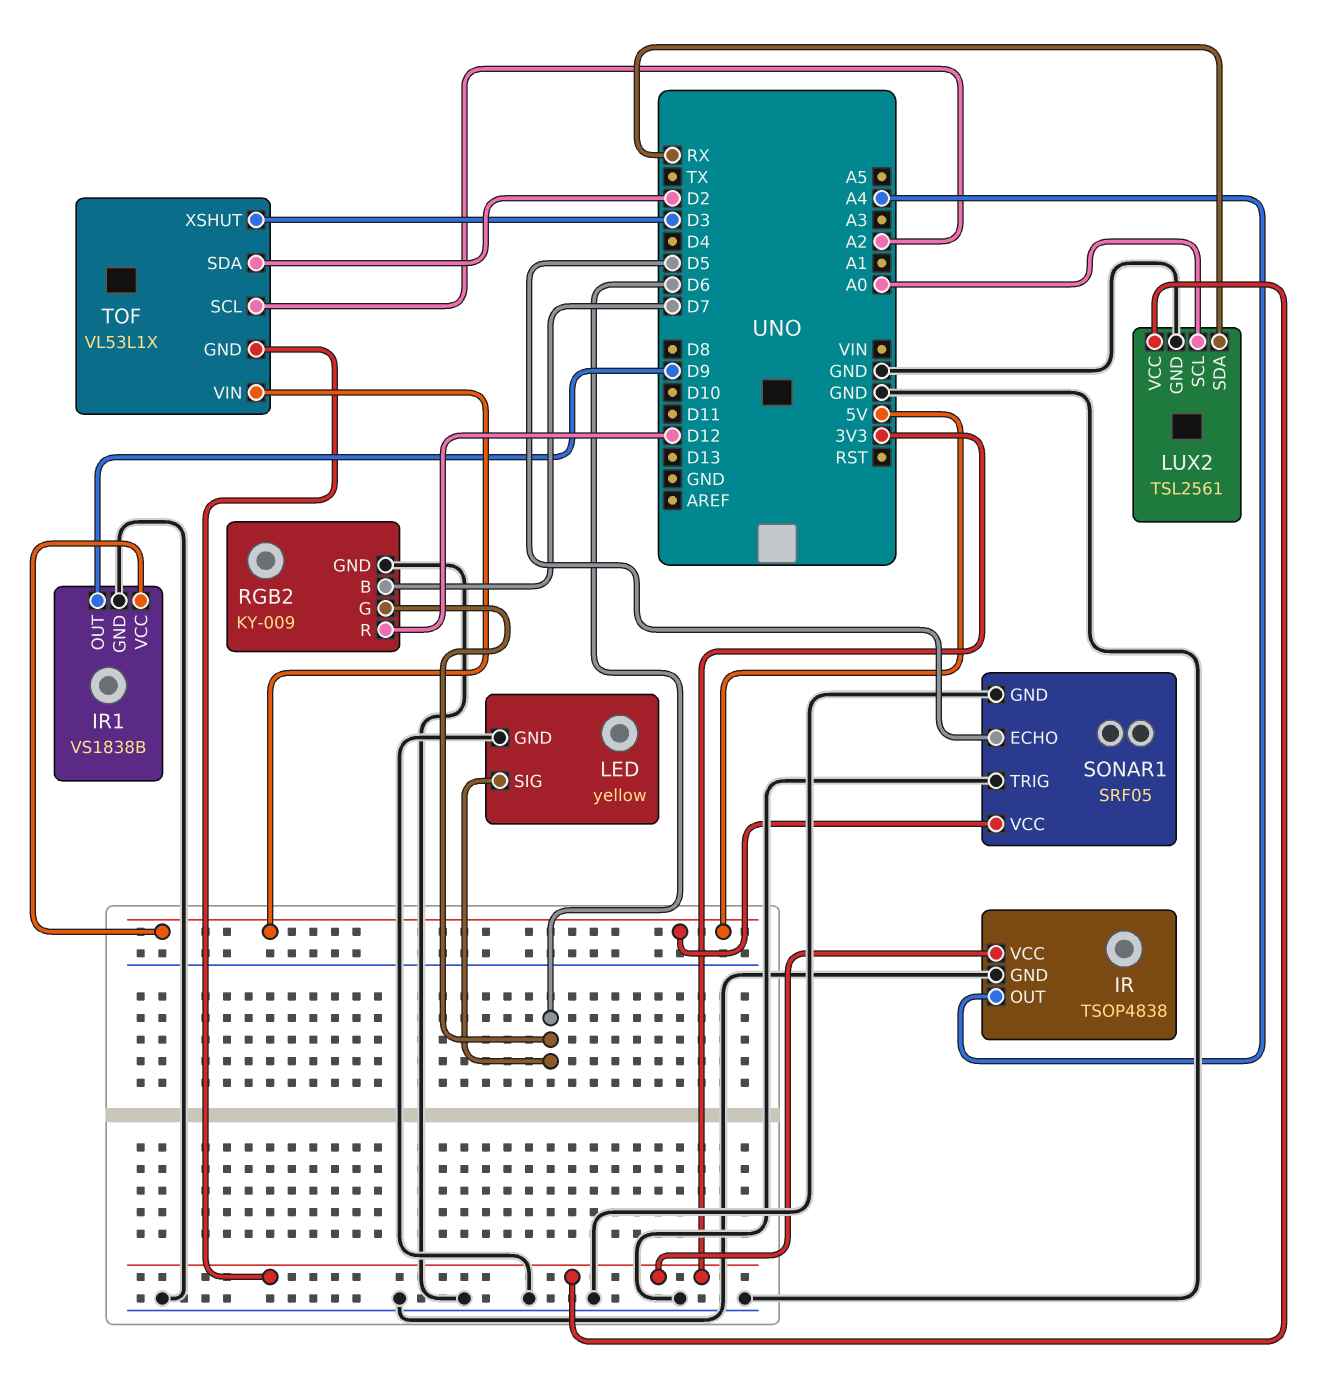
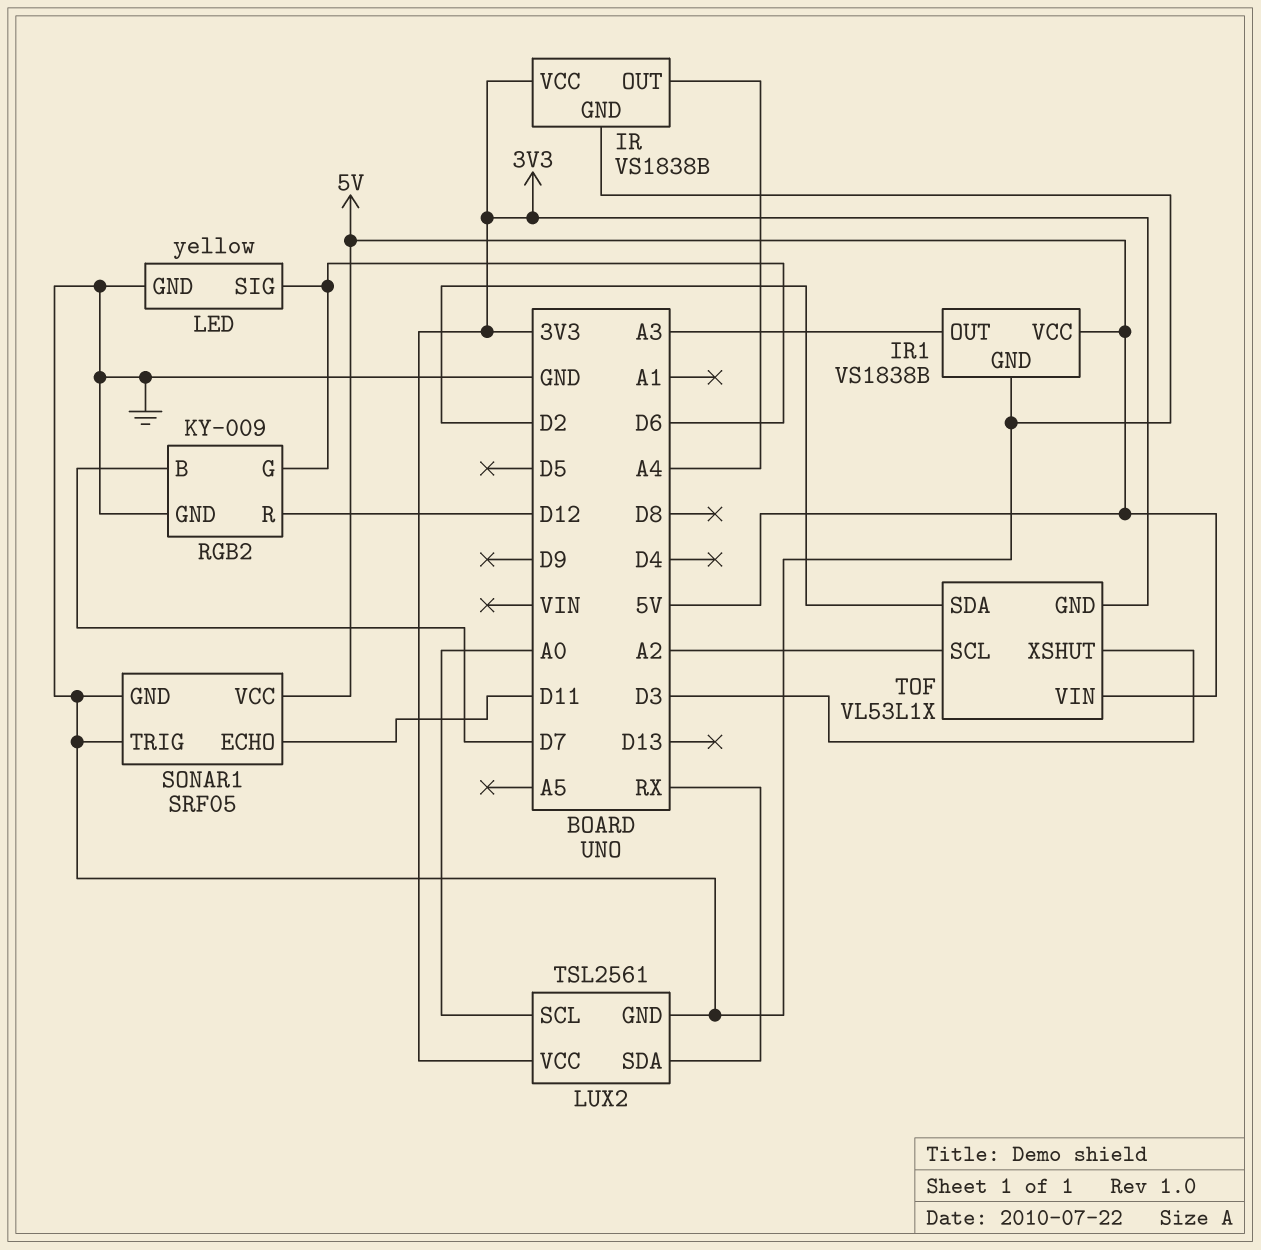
IR: TSOP4838 -> VS1838B
IR1 pin OUT: D9 -> A3
SONAR1 pin ECHO: D5 -> D11

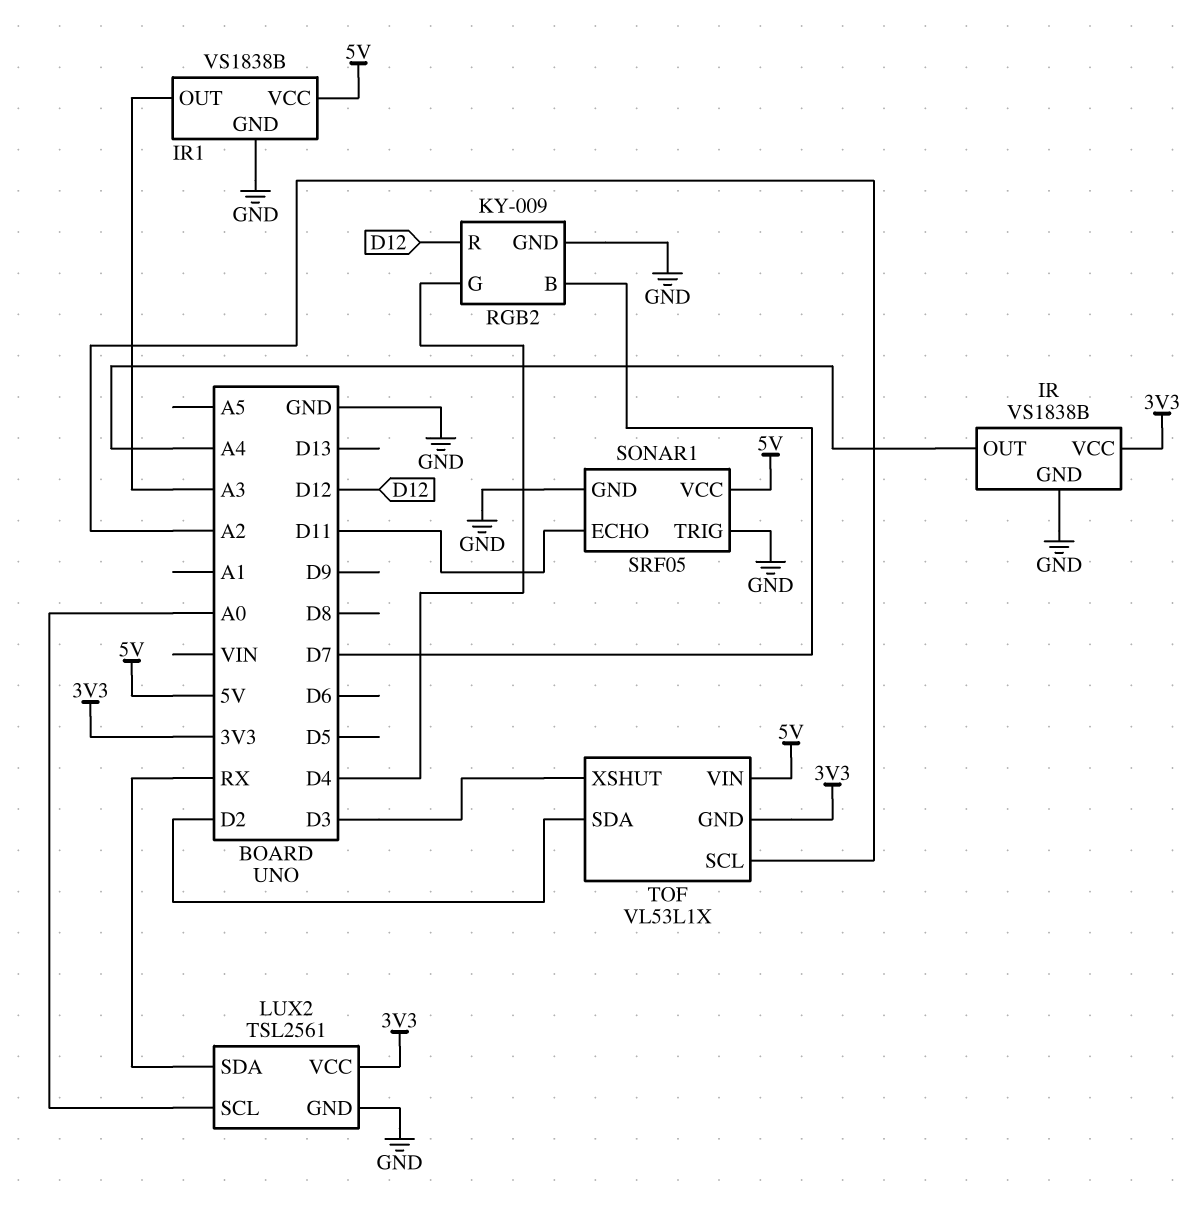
LED: yellow -> none
LED pin GND: GND -> none
LED pin SIG: D6 -> none
RGB2 pin G: D6 -> D4

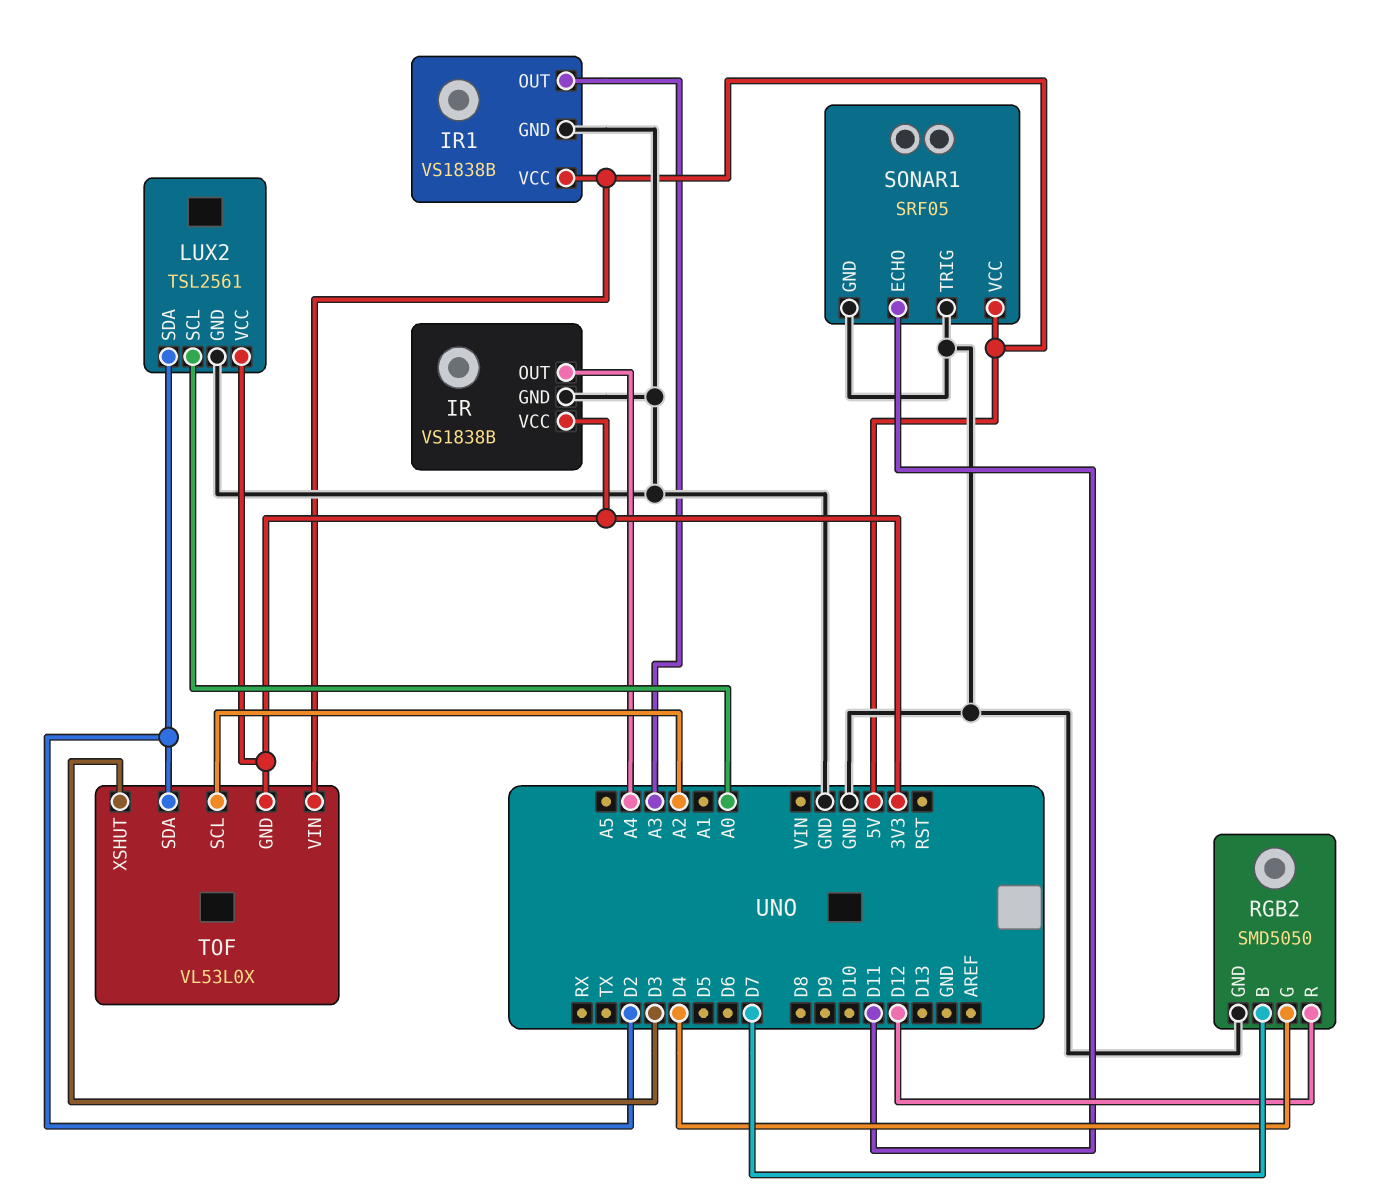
LUX2 pin SDA: RX -> D2
RGB2: KY-009 -> SMD5050
TOF: VL53L1X -> VL53L0X

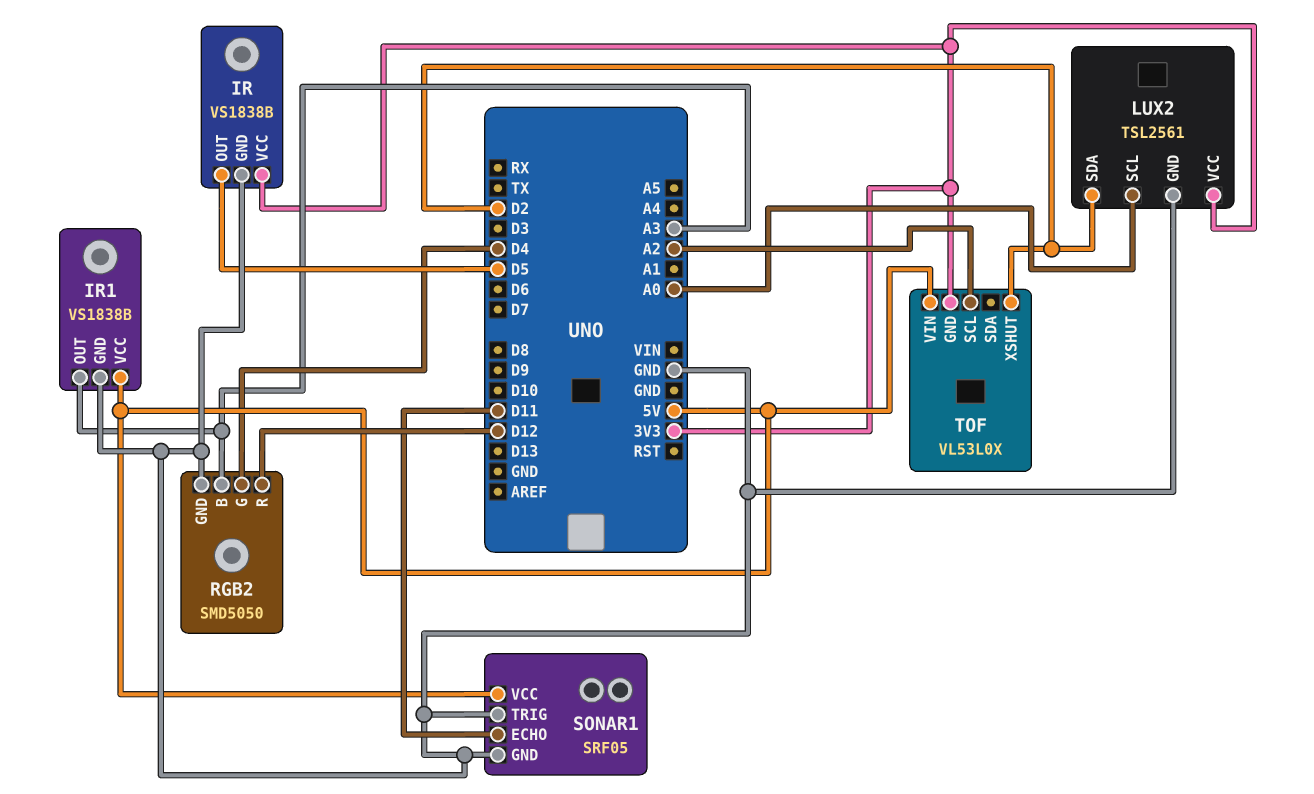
IR pin OUT: A4 -> D5
RGB2 pin B: D7 -> A3
TOF pin SDA: D2 -> none
TOF pin XSHUT: D3 -> D2

